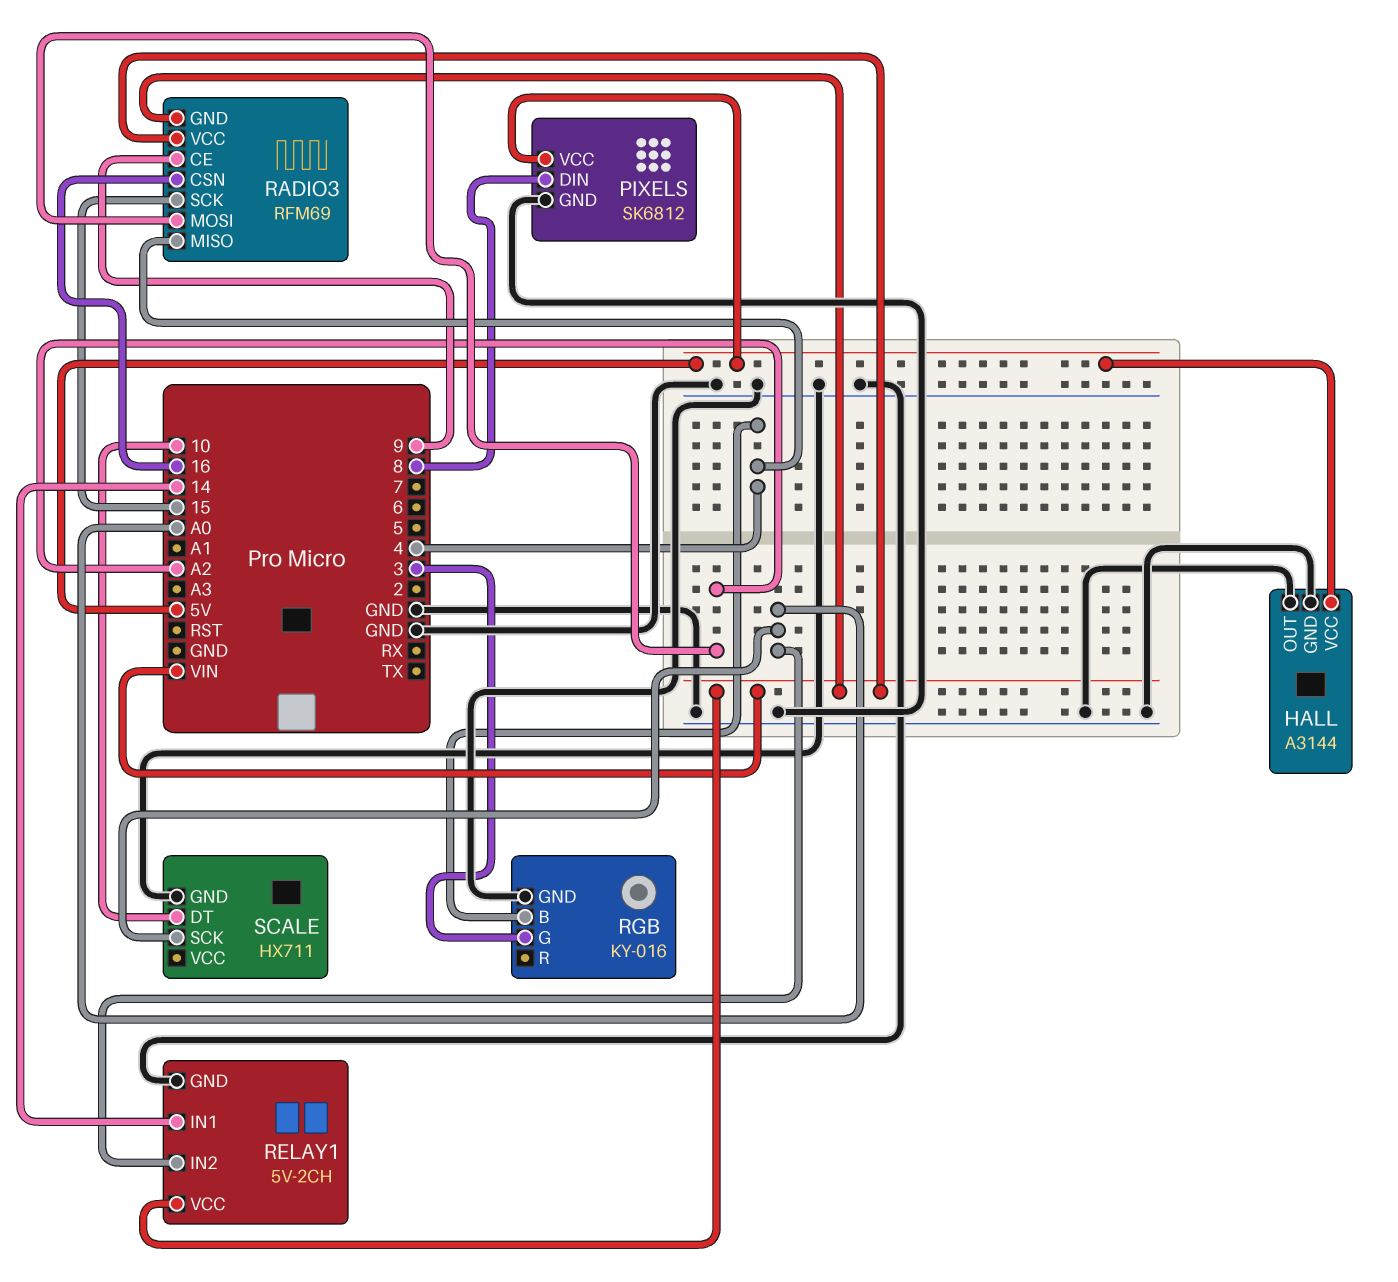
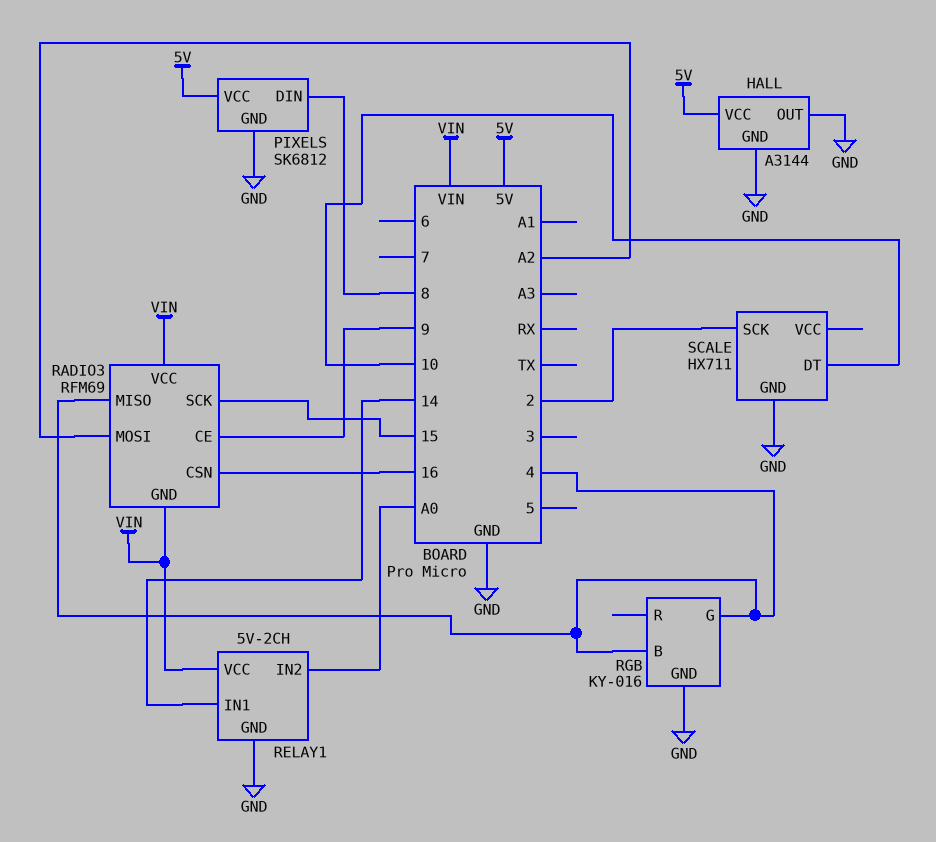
RGB pin G: 3 -> 4
SCALE pin SCK: A0 -> 2

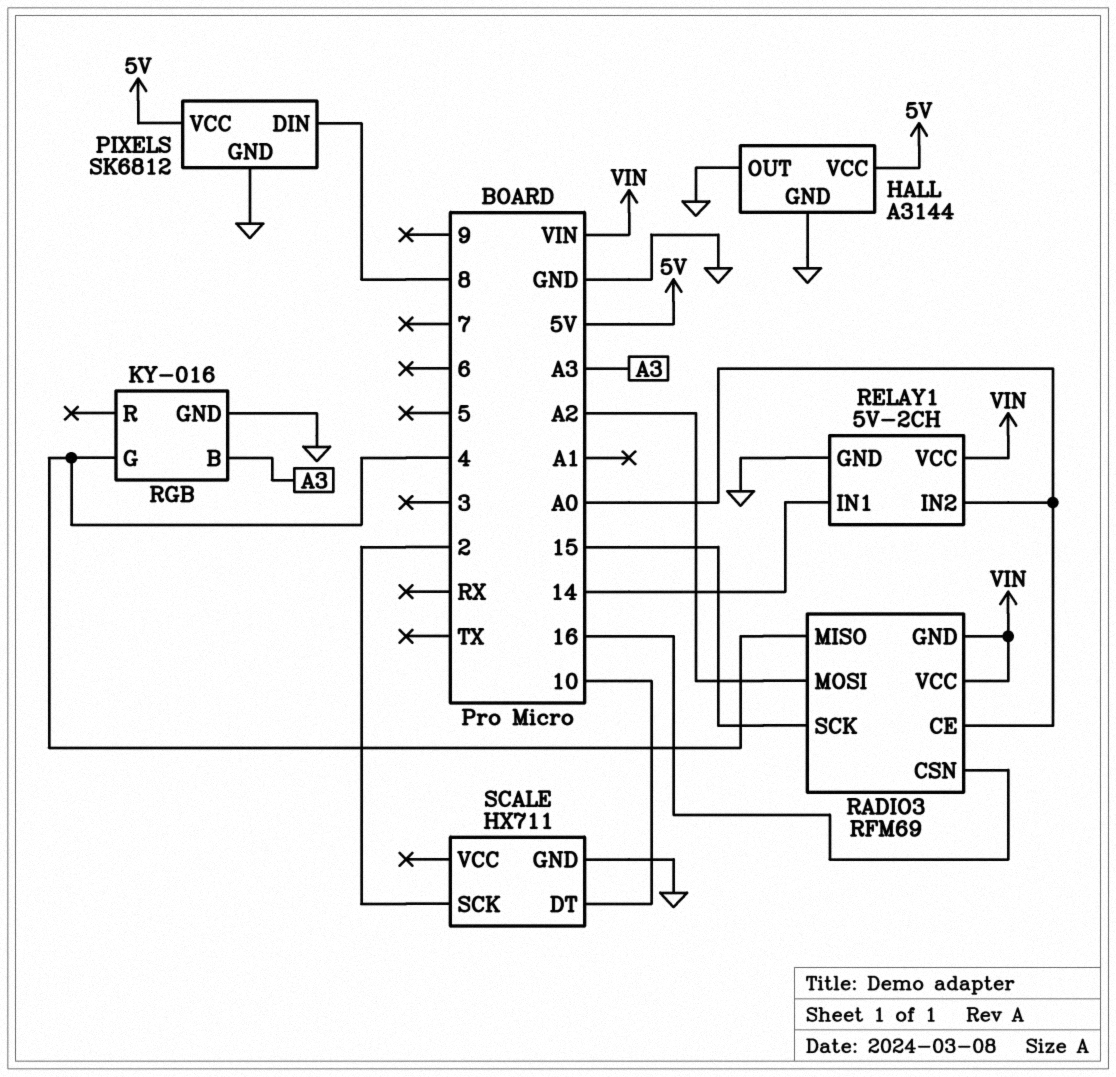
RADIO3 pin CE: 9 -> A0
RGB pin B: 4 -> A3

